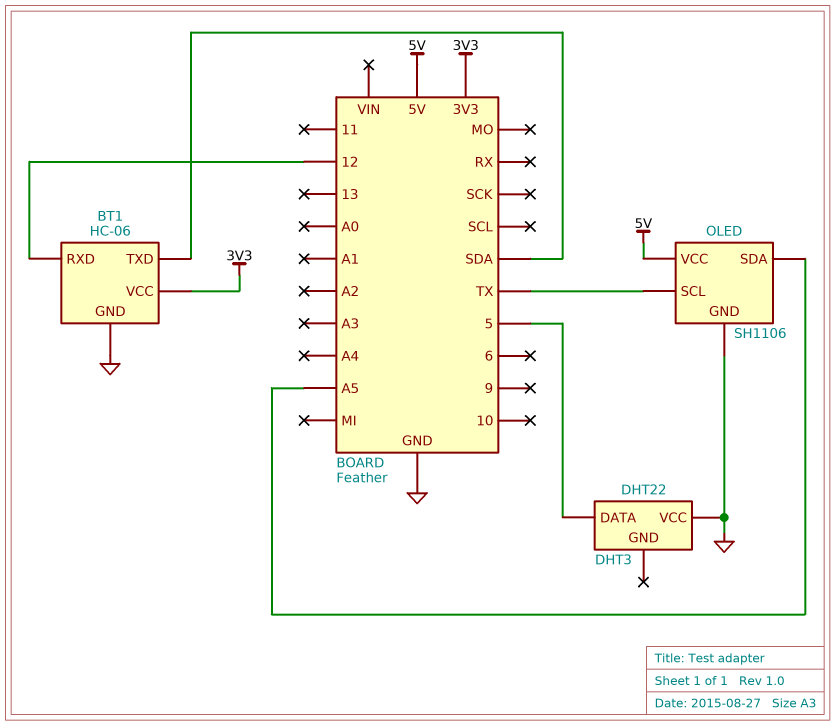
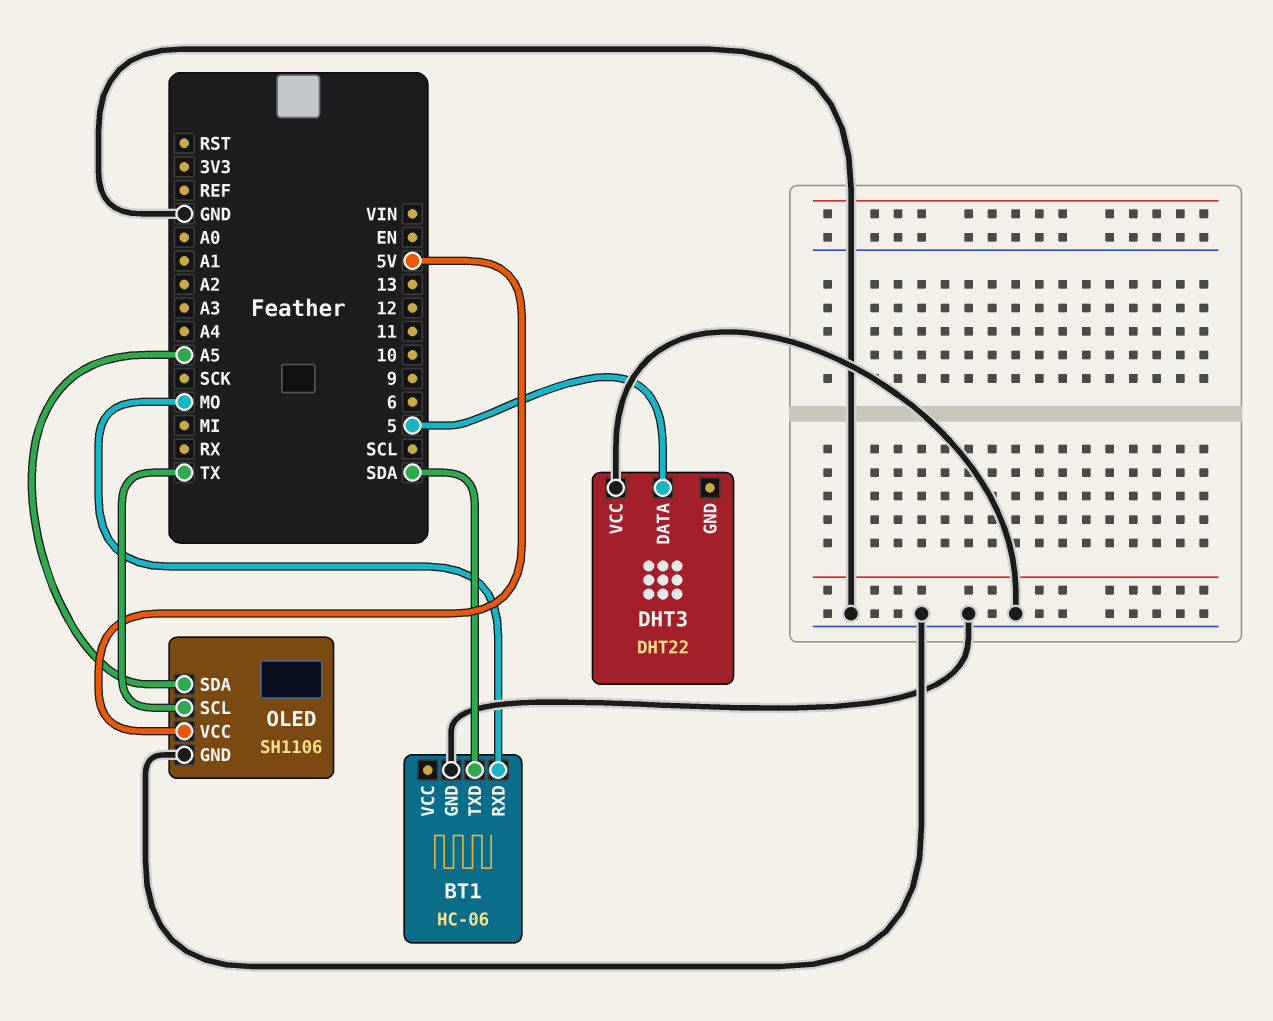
BT1 pin RXD: 12 -> MO
BT1 pin VCC: 3V3 -> none

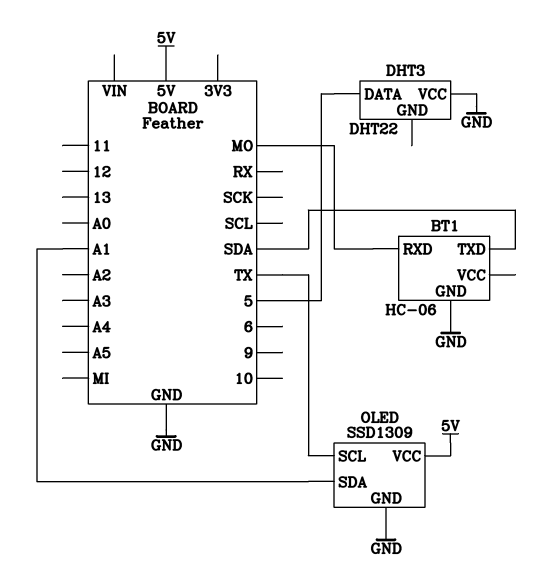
OLED: SH1106 -> SSD1309
OLED pin SDA: A5 -> A1

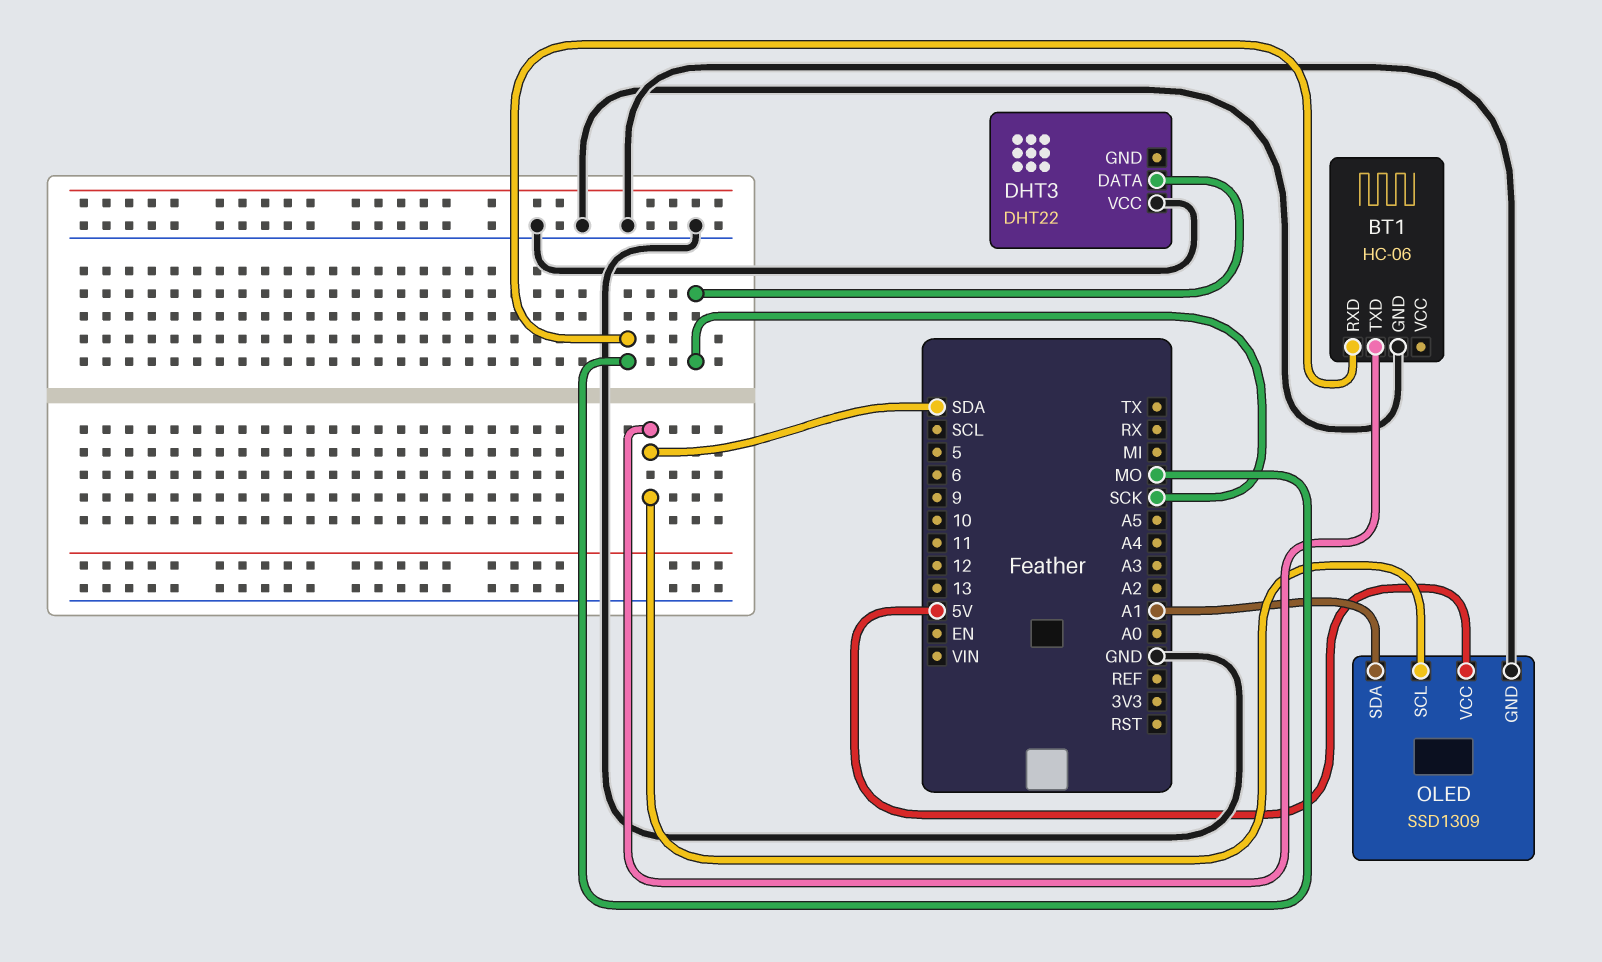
DHT3 pin DATA: 5 -> SCK
OLED pin SCL: TX -> SDA

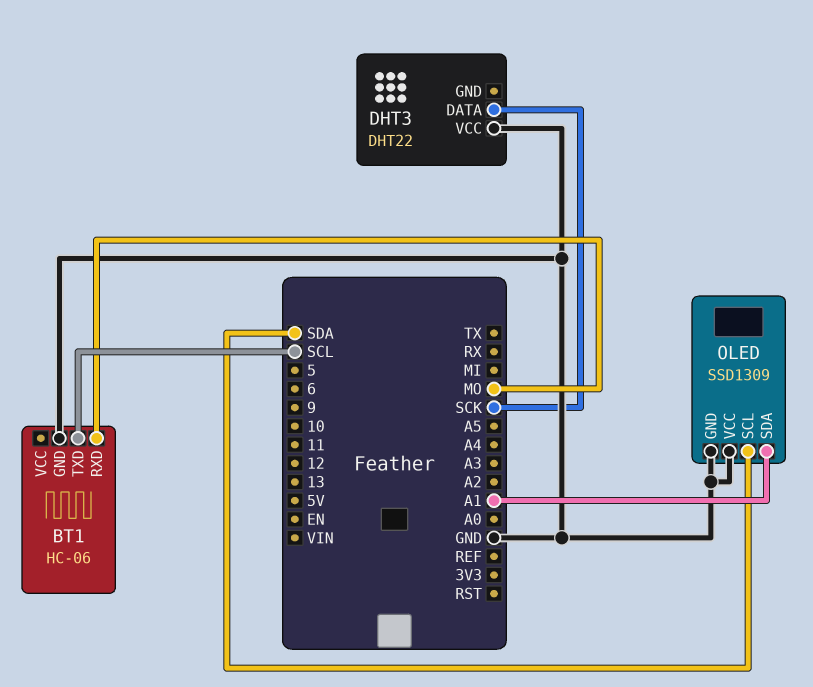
BT1 pin TXD: SDA -> SCL
OLED pin VCC: 5V -> GND

